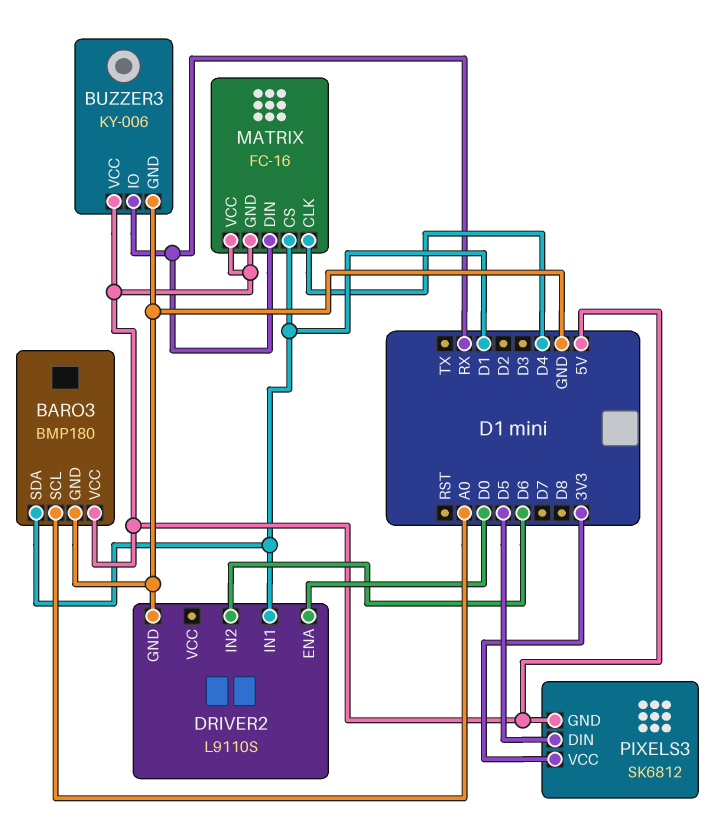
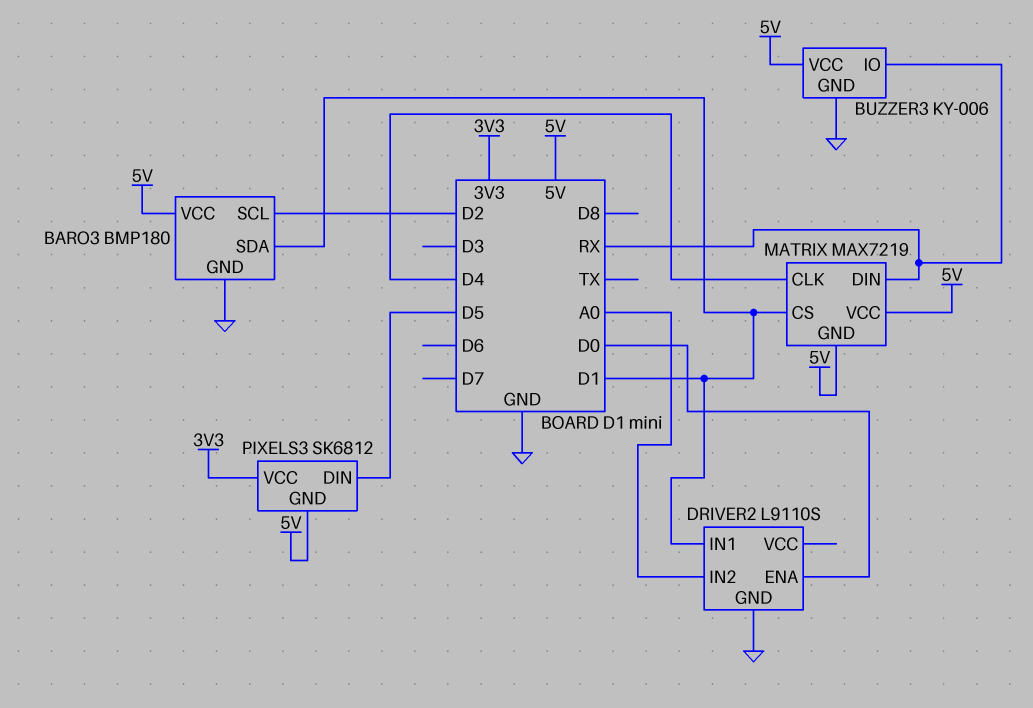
BARO3 pin SCL: A0 -> D2
DRIVER2 pin IN2: D6 -> A0
MATRIX: FC-16 -> MAX7219

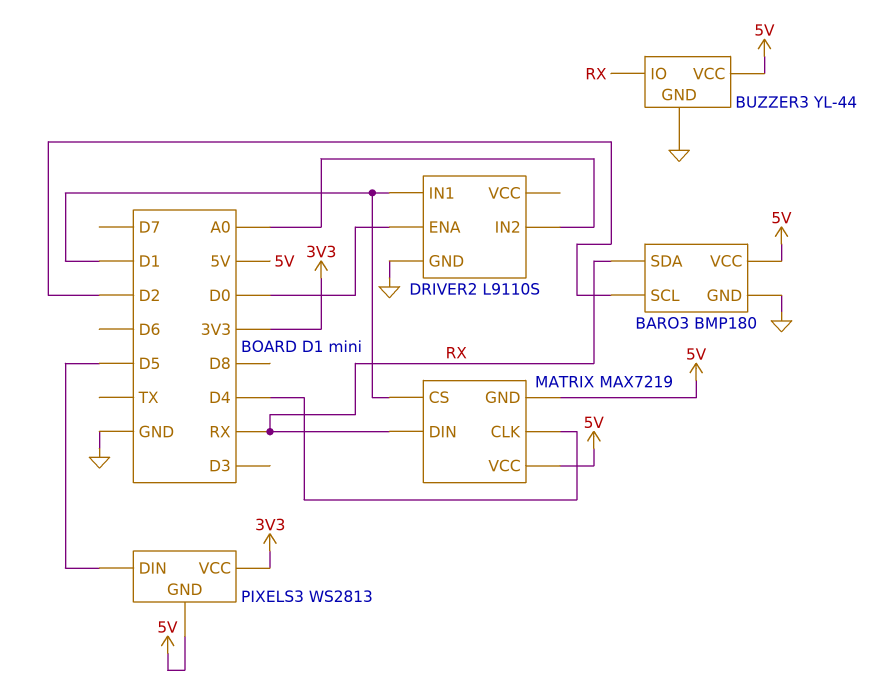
BARO3 pin SDA: D1 -> RX
BUZZER3: KY-006 -> YL-44
PIXELS3: SK6812 -> WS2813

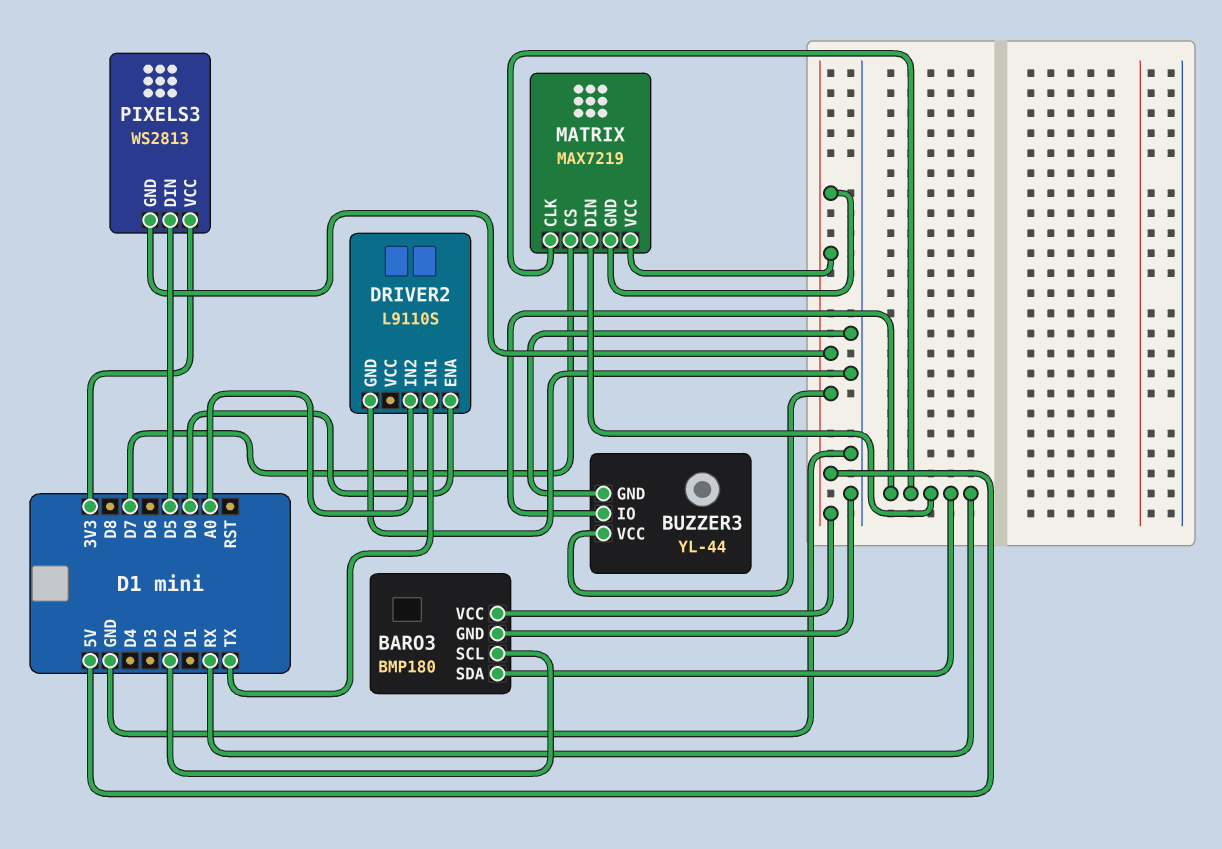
DRIVER2 pin IN1: D1 -> TX
MATRIX pin CLK: D4 -> RX
MATRIX pin CS: D1 -> D7

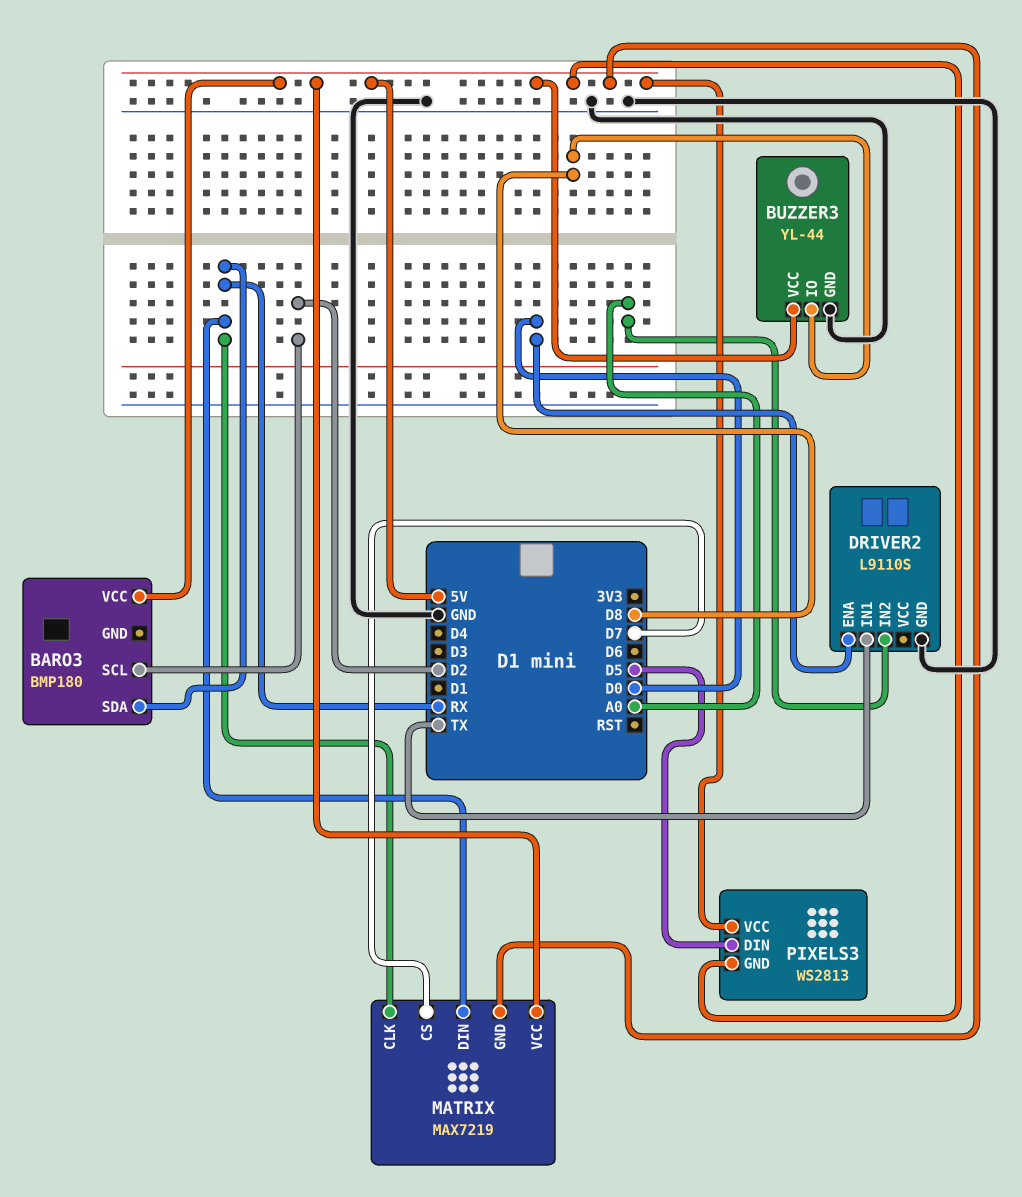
BARO3 pin GND: GND -> none
BUZZER3 pin IO: RX -> D8
PIXELS3 pin VCC: 3V3 -> 5V

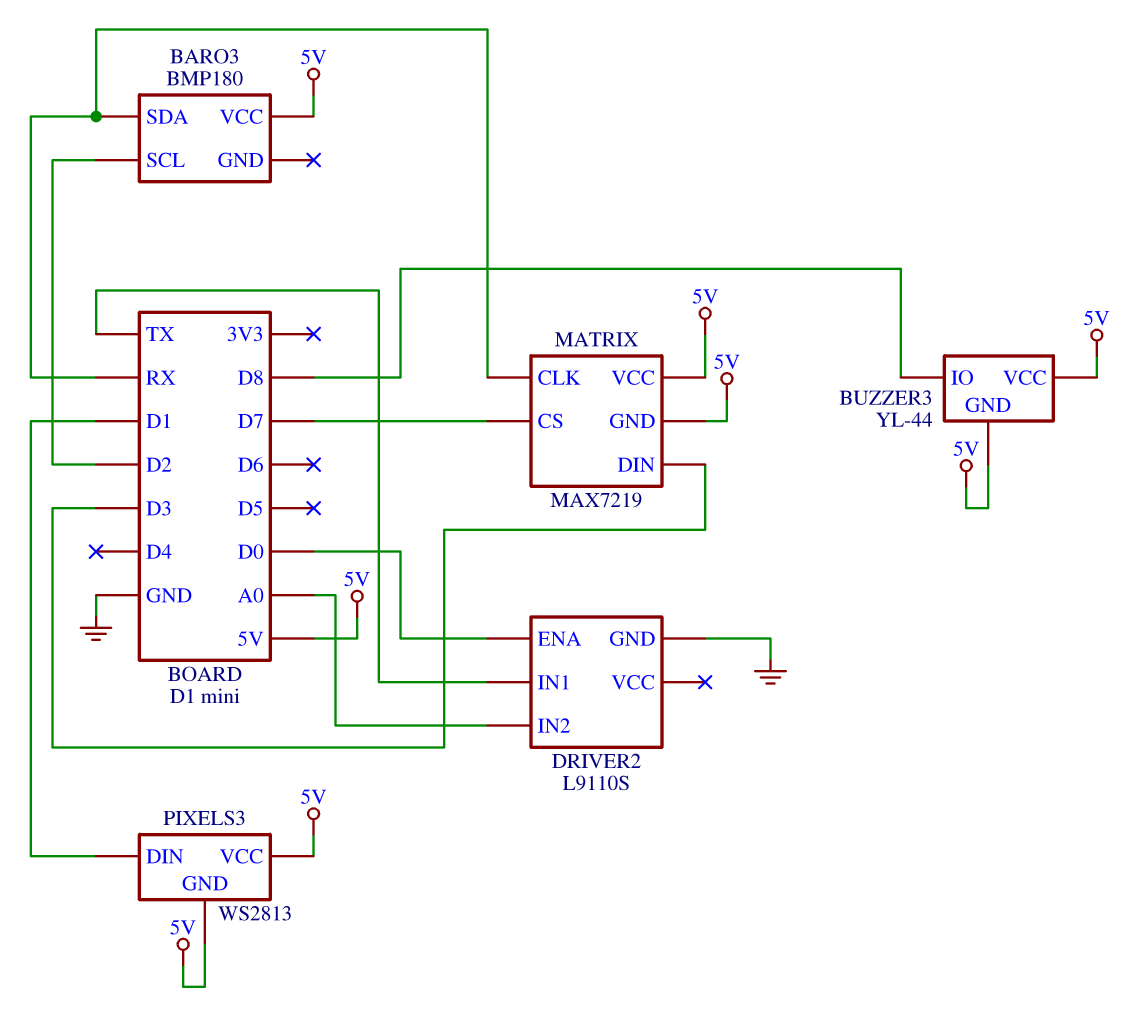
BUZZER3 pin GND: GND -> 5V
MATRIX pin DIN: RX -> D3
PIXELS3 pin DIN: D5 -> D1

